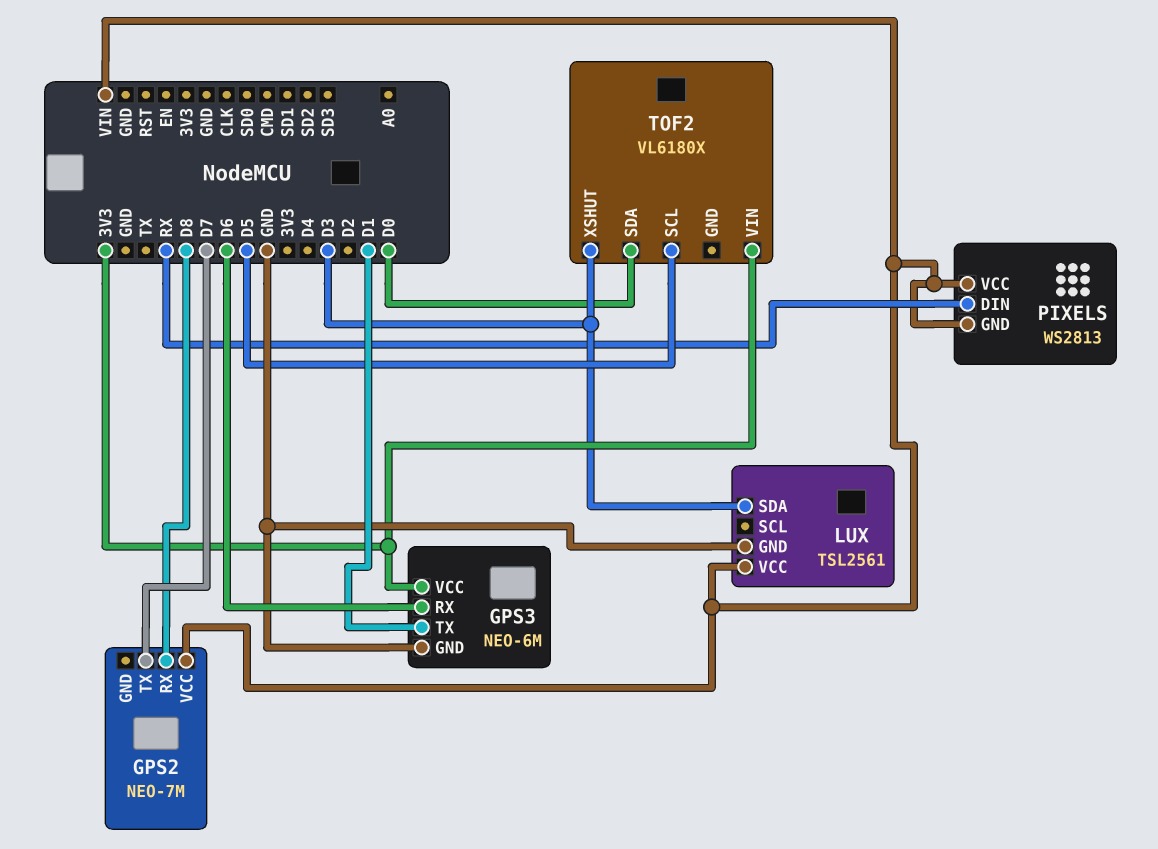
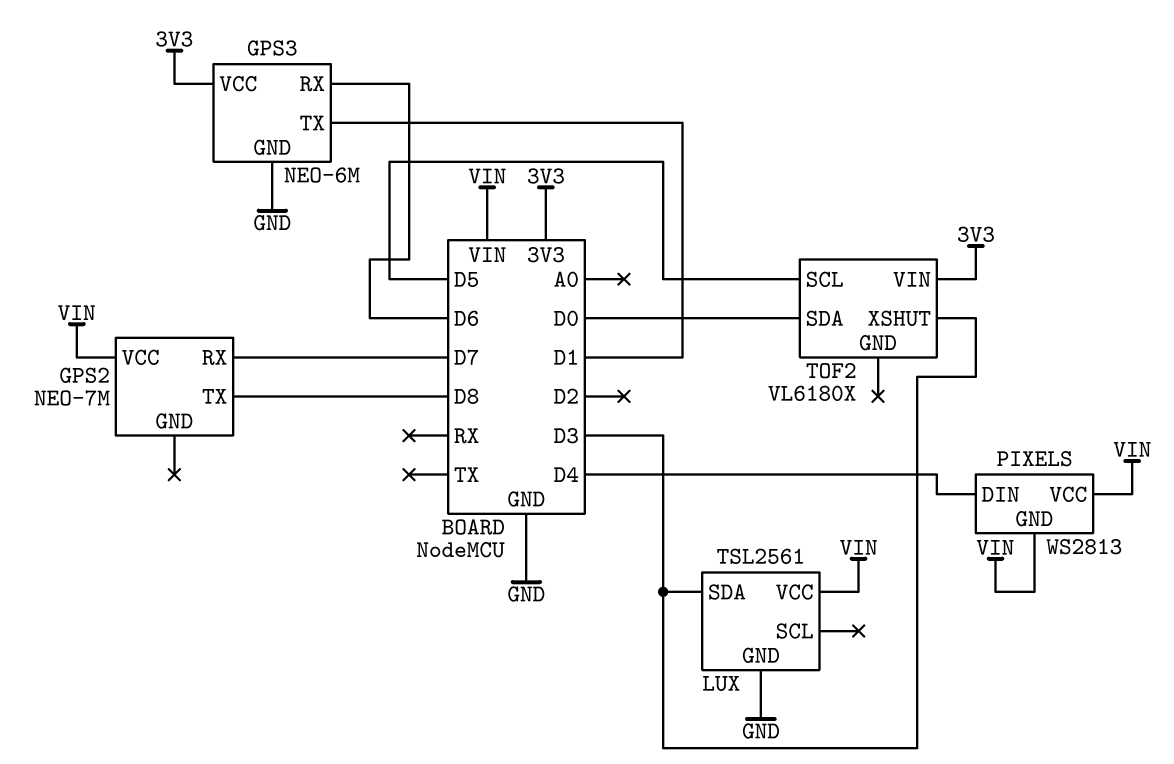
GPS2 pin RX: D8 -> D7
GPS2 pin TX: D7 -> D8
PIXELS pin DIN: RX -> D4

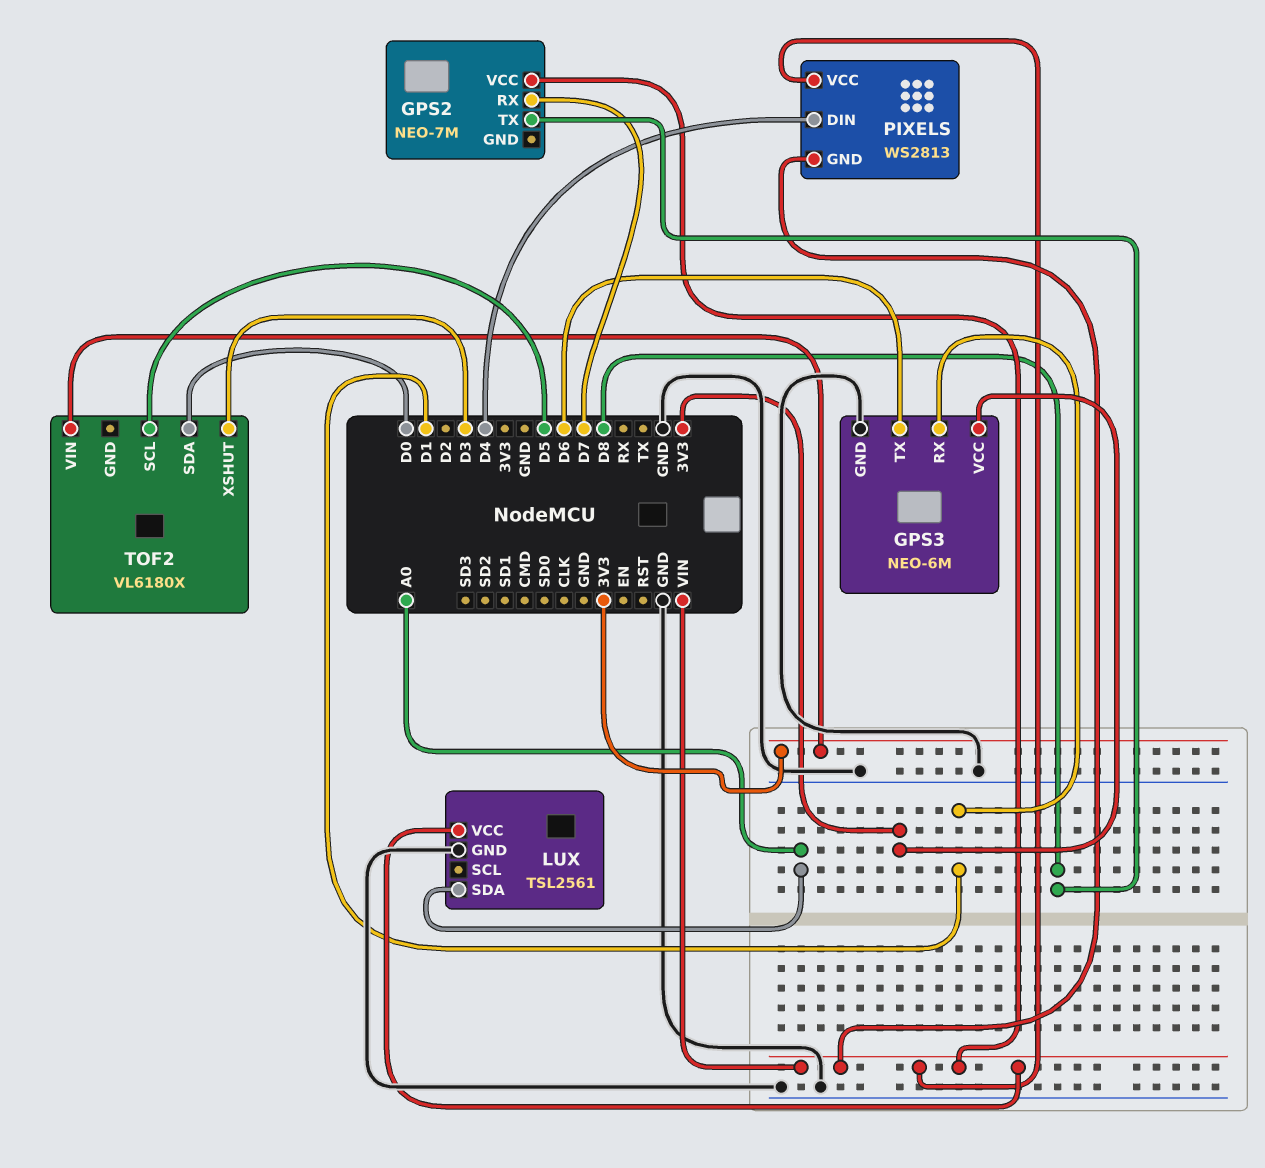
GPS3 pin RX: D6 -> D1
GPS3 pin TX: D1 -> D6
LUX pin SDA: D3 -> A0

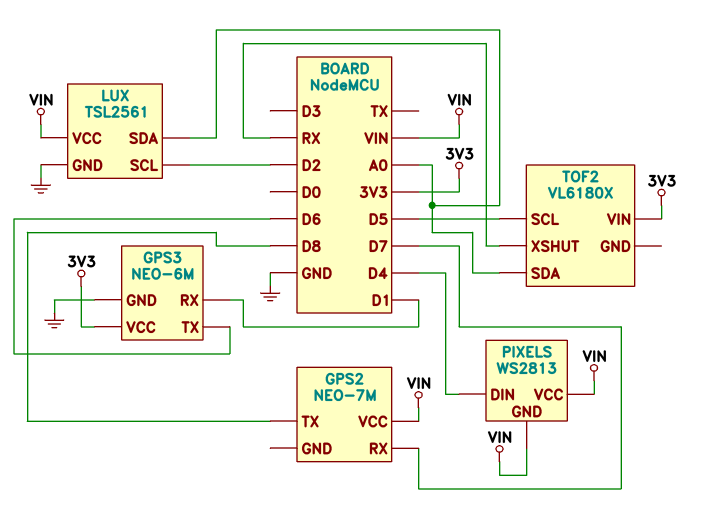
LUX pin SCL: none -> D2
TOF2 pin SDA: D0 -> A0
TOF2 pin XSHUT: D3 -> RX

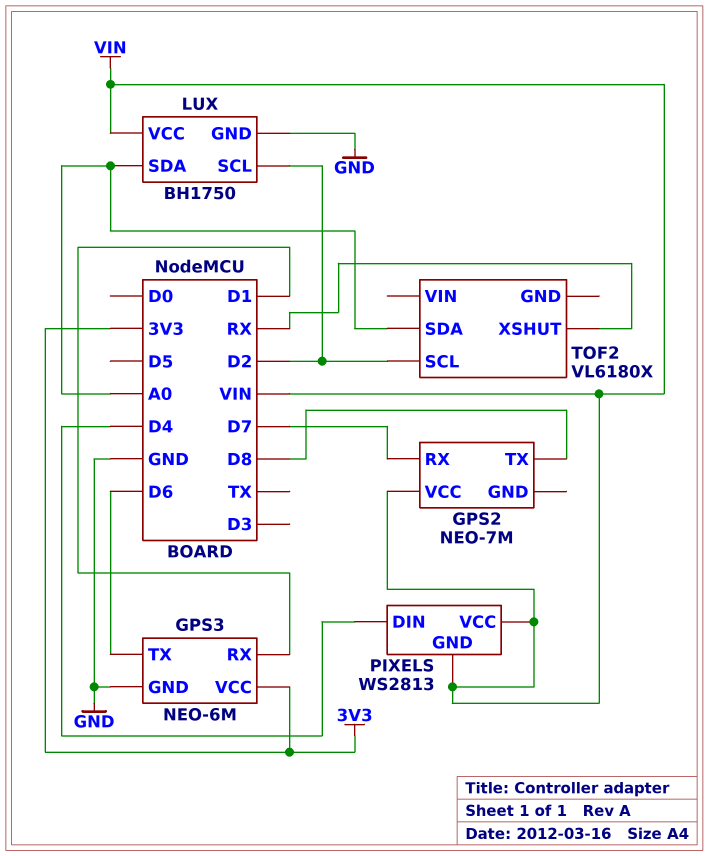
LUX: TSL2561 -> BH1750
TOF2 pin SCL: D5 -> D2
TOF2 pin VIN: 3V3 -> none

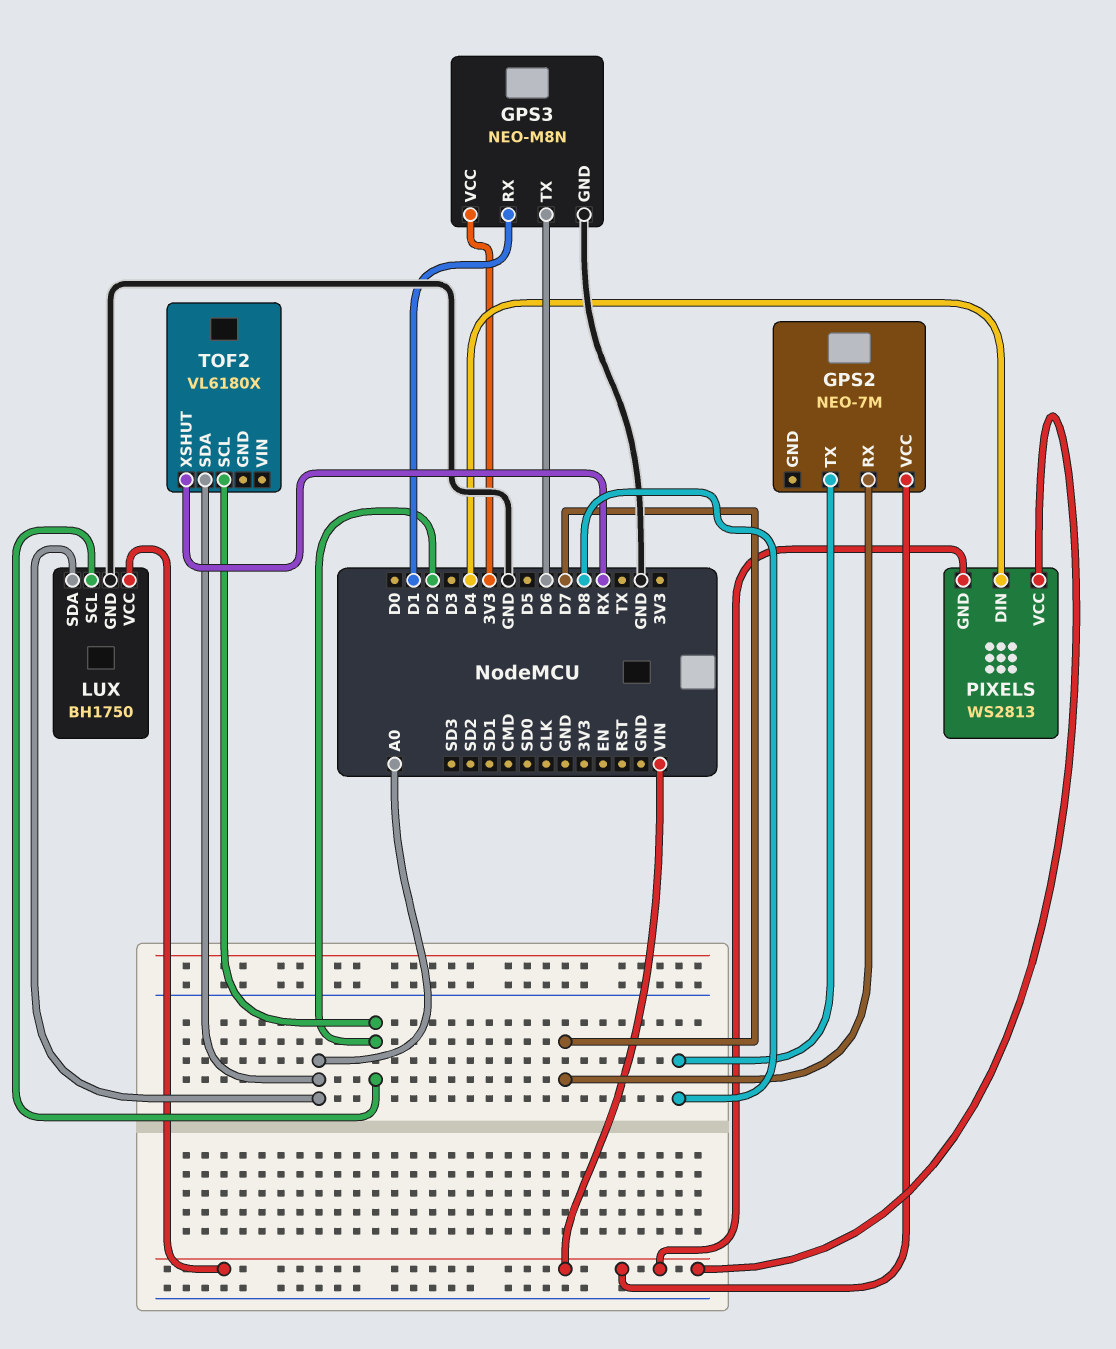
GPS3: NEO-6M -> NEO-M8N

